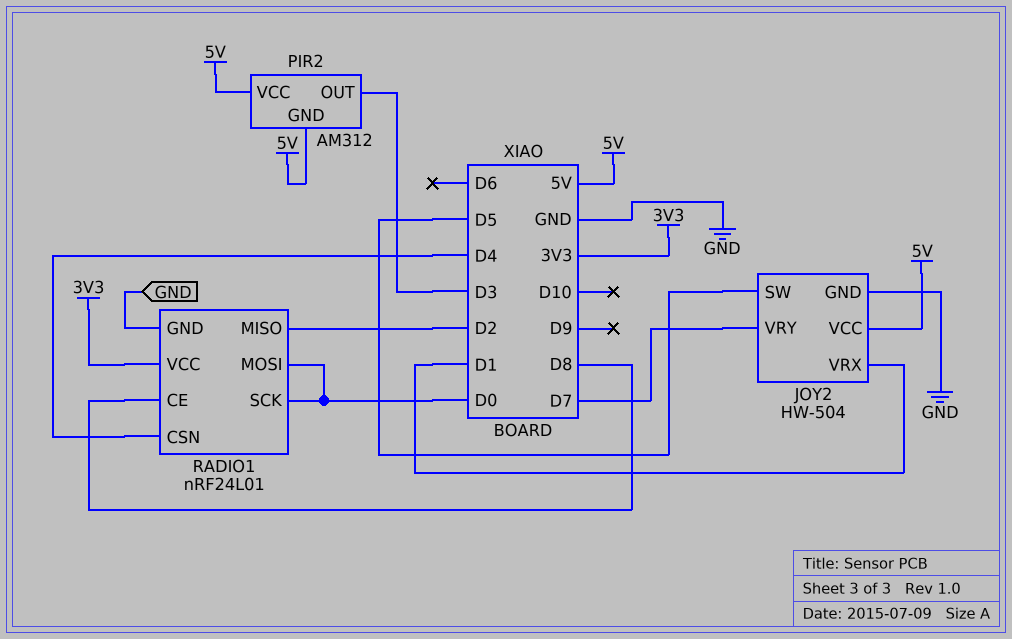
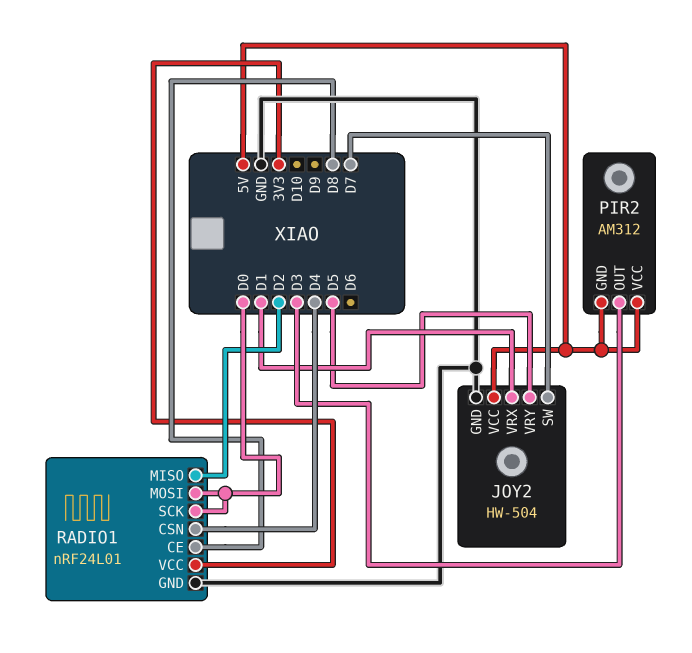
JOY2 pin SW: D5 -> D7
JOY2 pin VRY: D7 -> D5

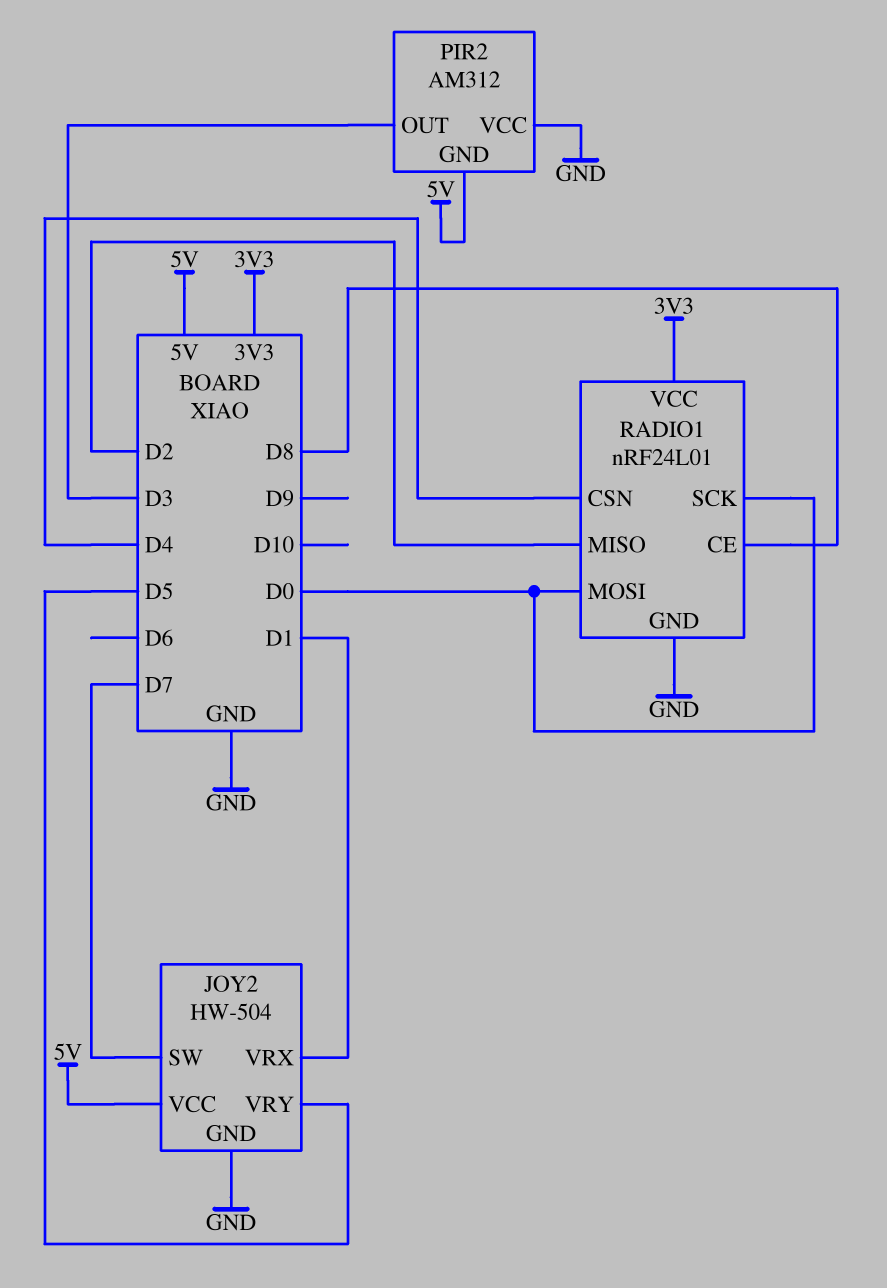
PIR2 pin VCC: 5V -> GND

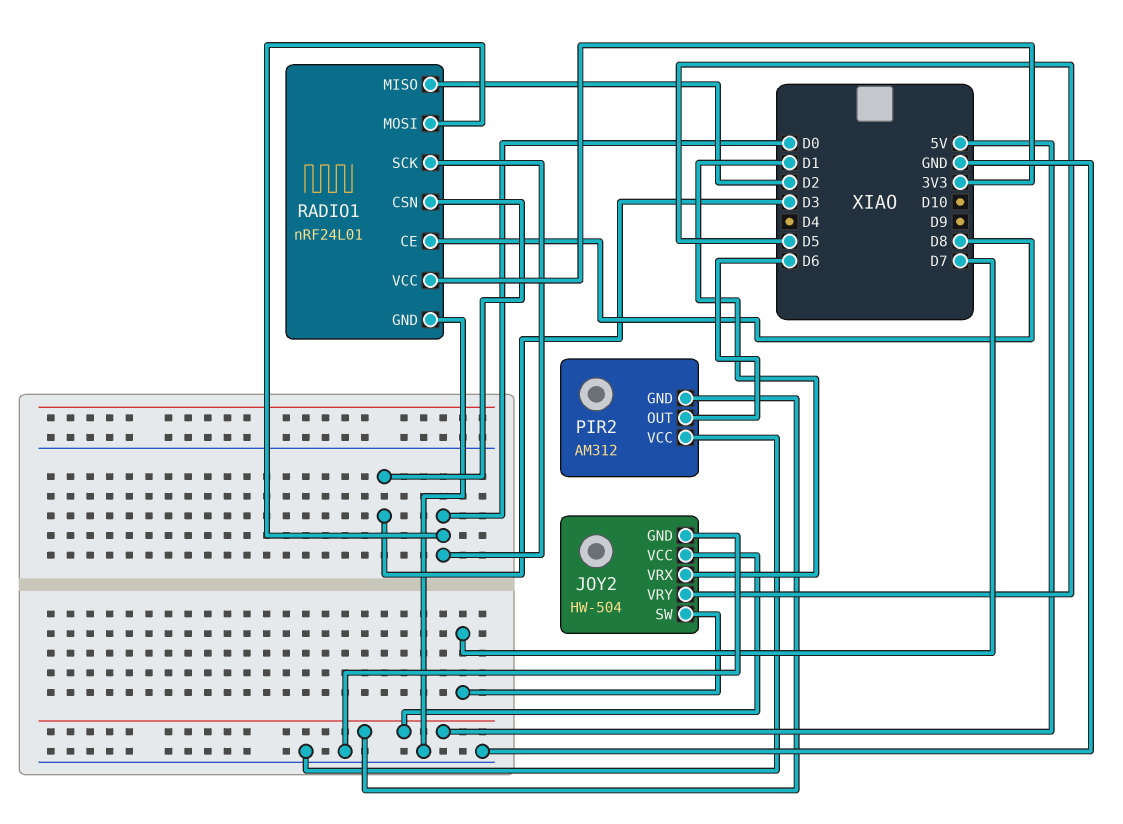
PIR2 pin OUT: D3 -> D6
RADIO1 pin CSN: D4 -> D3

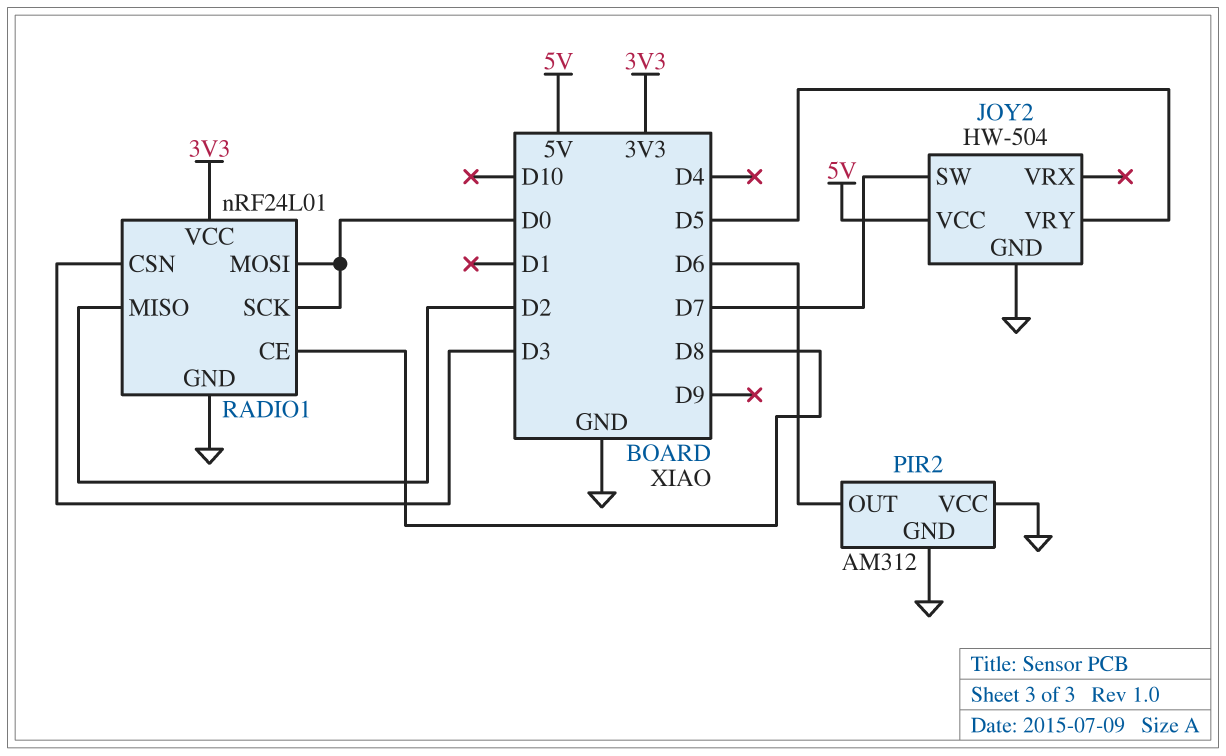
JOY2 pin VRX: D1 -> none
PIR2 pin GND: 5V -> GND

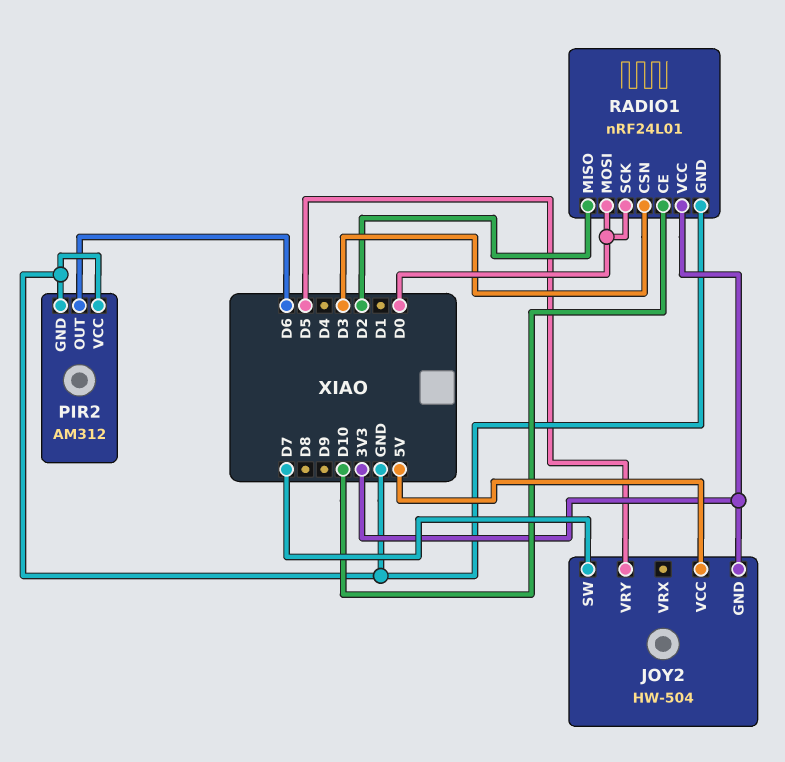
JOY2 pin GND: GND -> 3V3
RADIO1 pin CE: D8 -> D10

